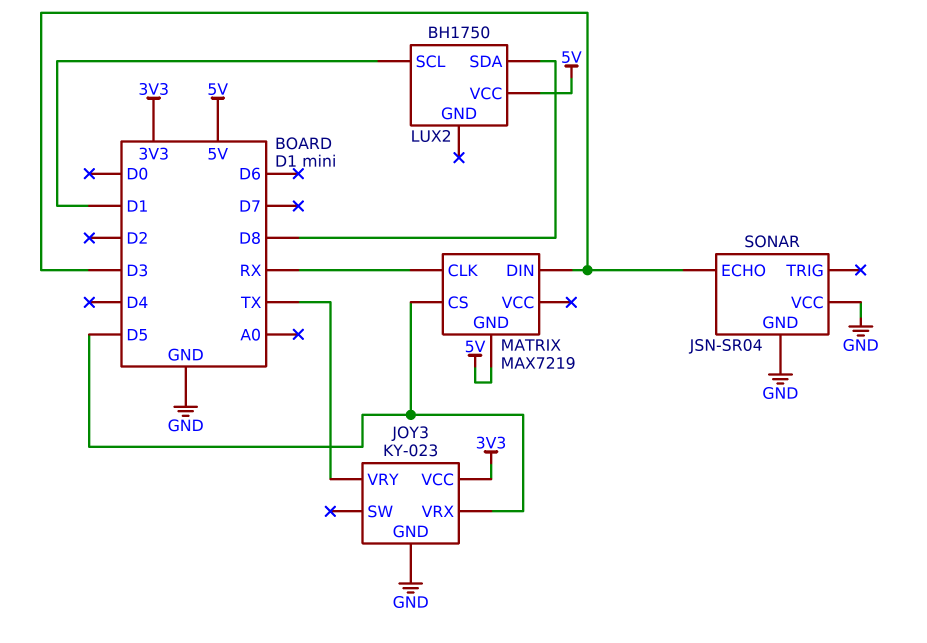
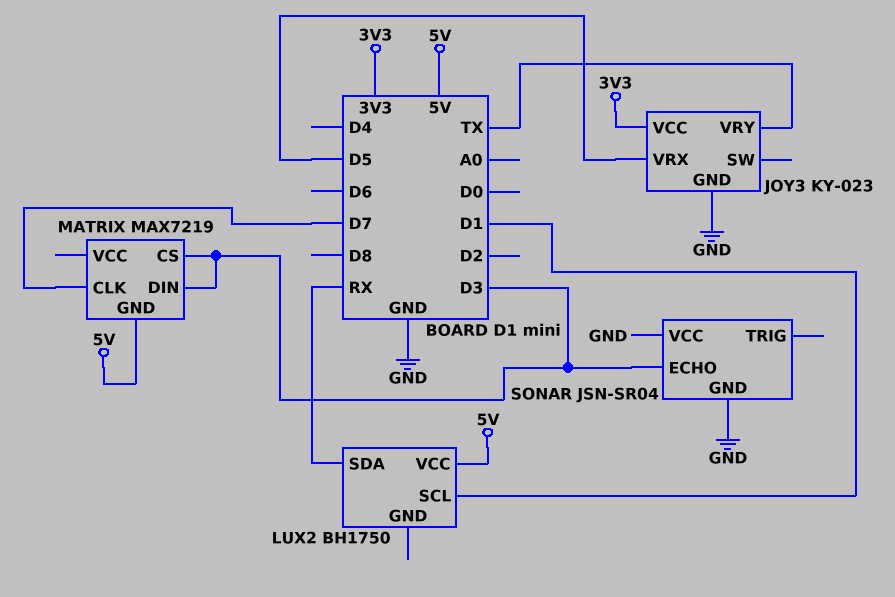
LUX2 pin SDA: D8 -> RX
MATRIX pin CLK: RX -> D7
MATRIX pin CS: D5 -> D3

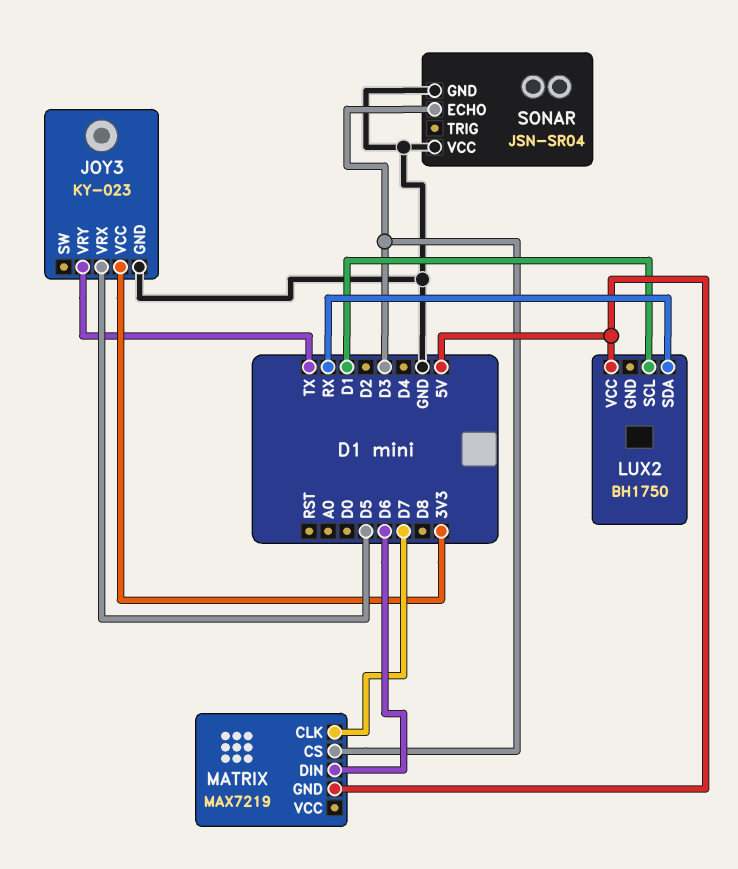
MATRIX pin DIN: D3 -> D6

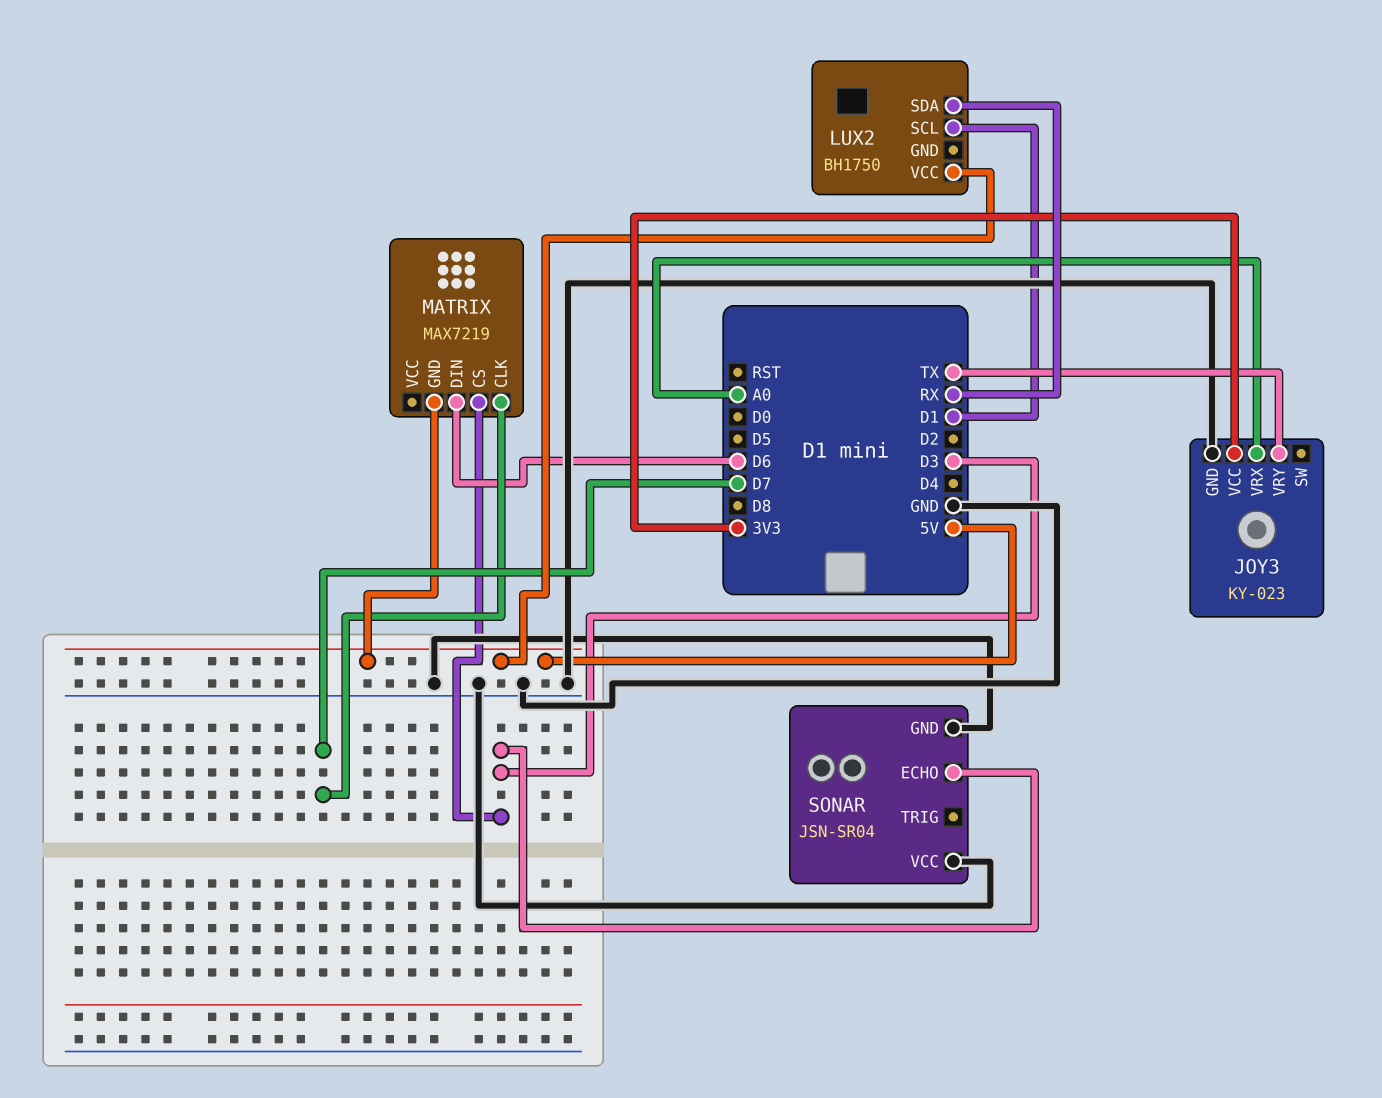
JOY3 pin VRX: D5 -> A0

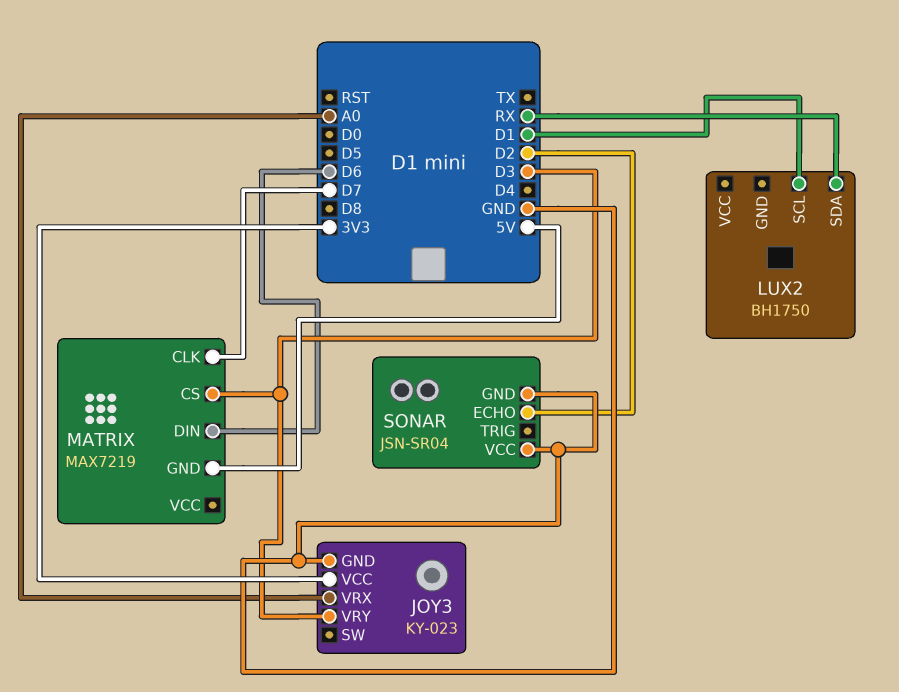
JOY3 pin VRY: TX -> D3
LUX2 pin VCC: 5V -> none
SONAR pin ECHO: D3 -> D2

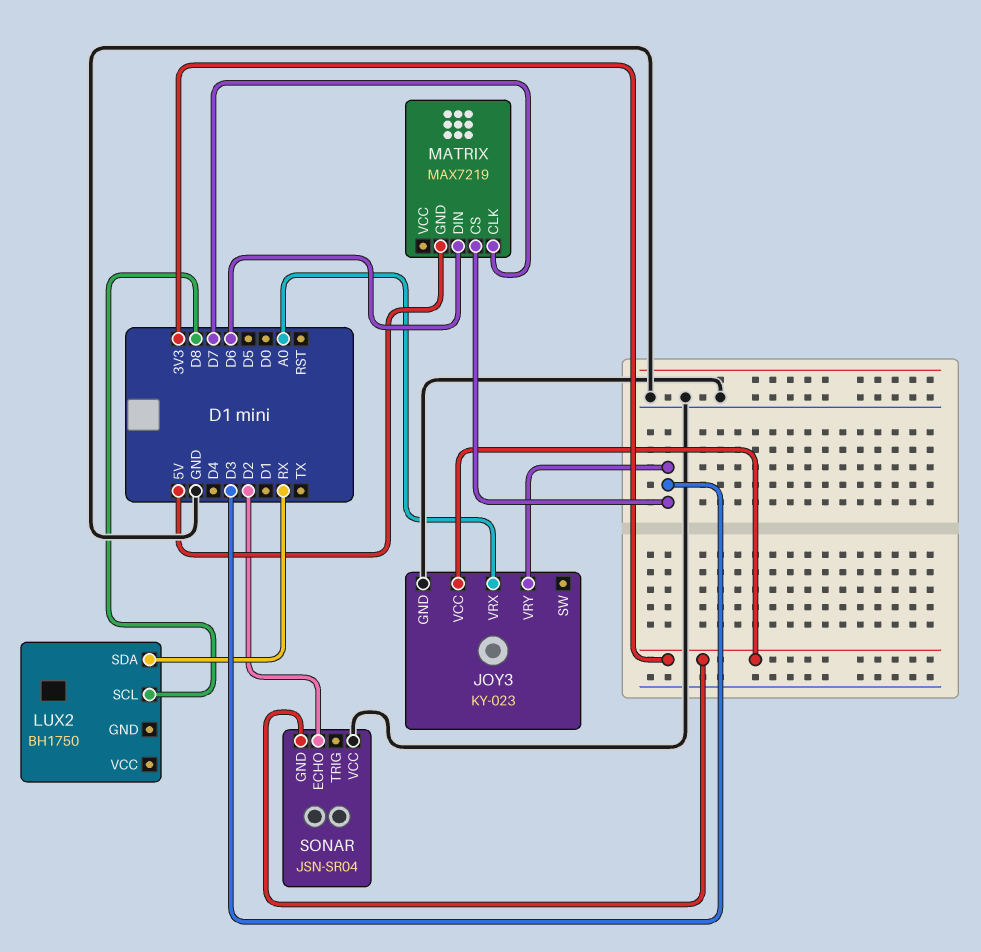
LUX2 pin SCL: D1 -> D8
SONAR pin GND: GND -> 3V3

